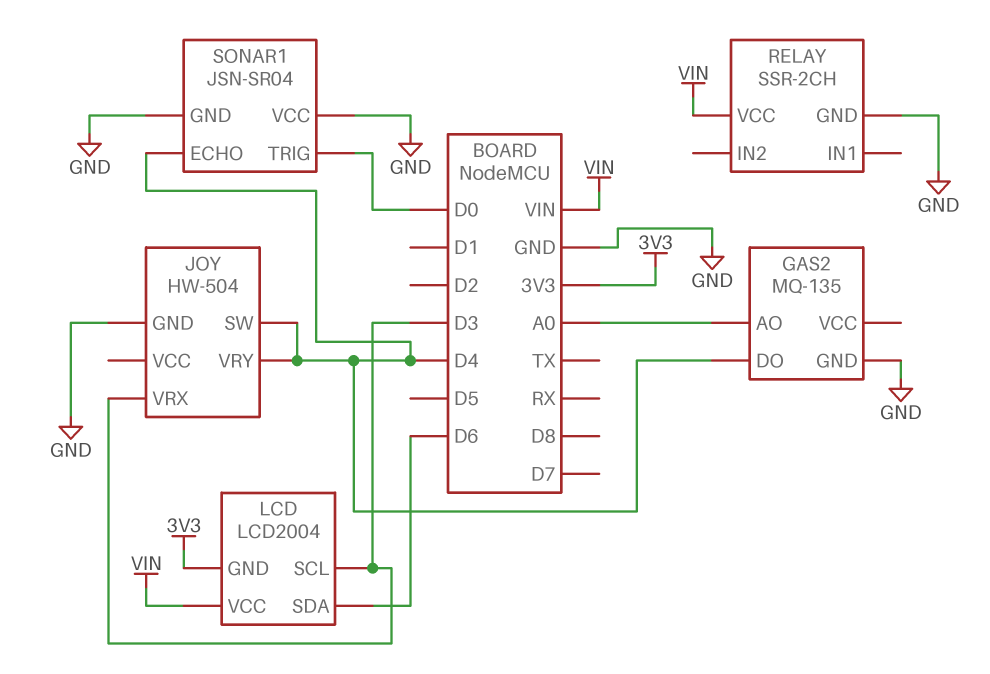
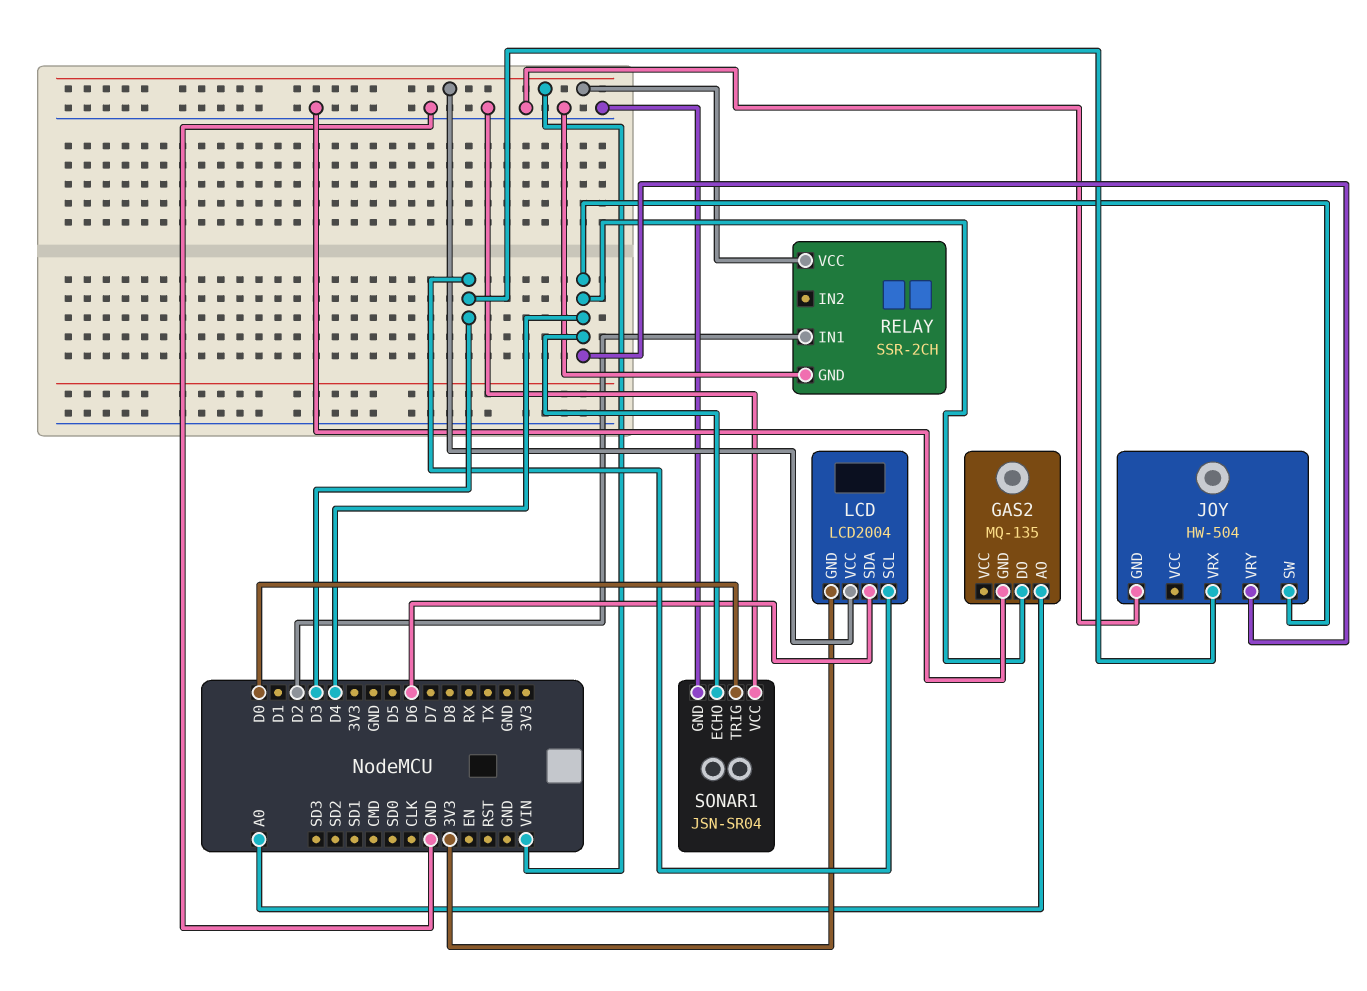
RELAY pin IN1: none -> D2

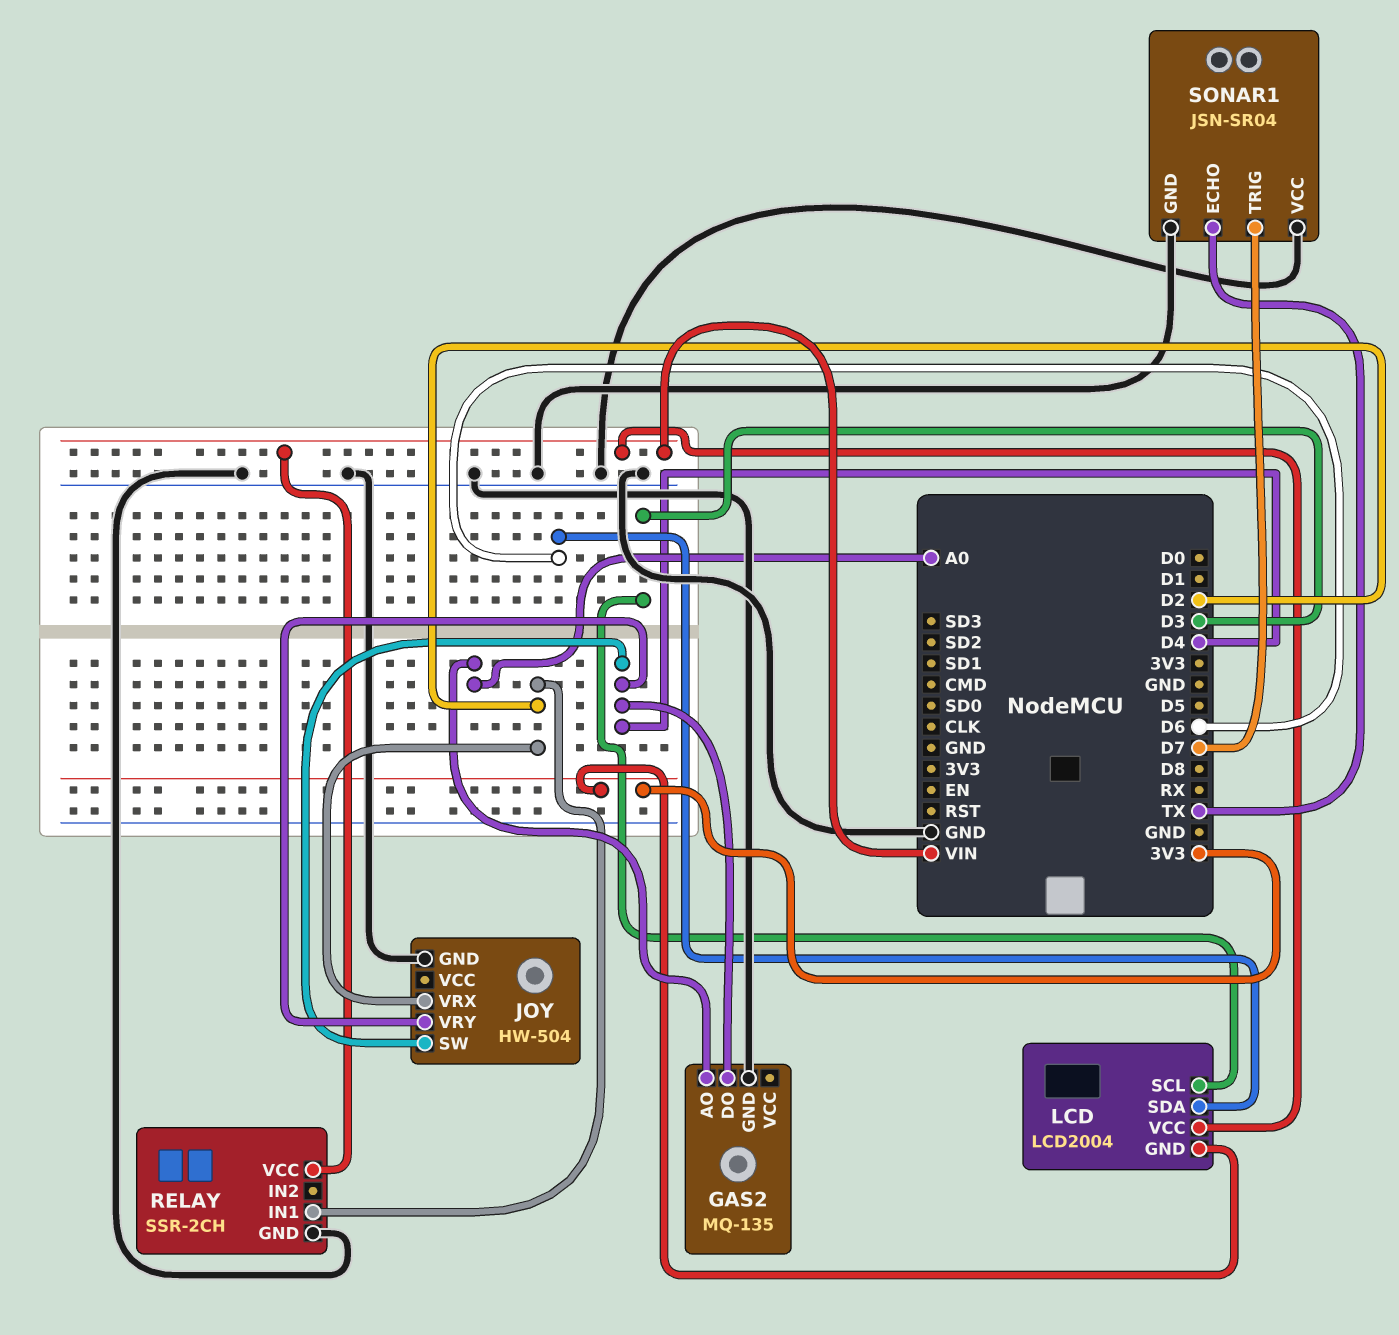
JOY pin VRX: D3 -> D2
SONAR1 pin ECHO: D4 -> TX
SONAR1 pin TRIG: D0 -> D7

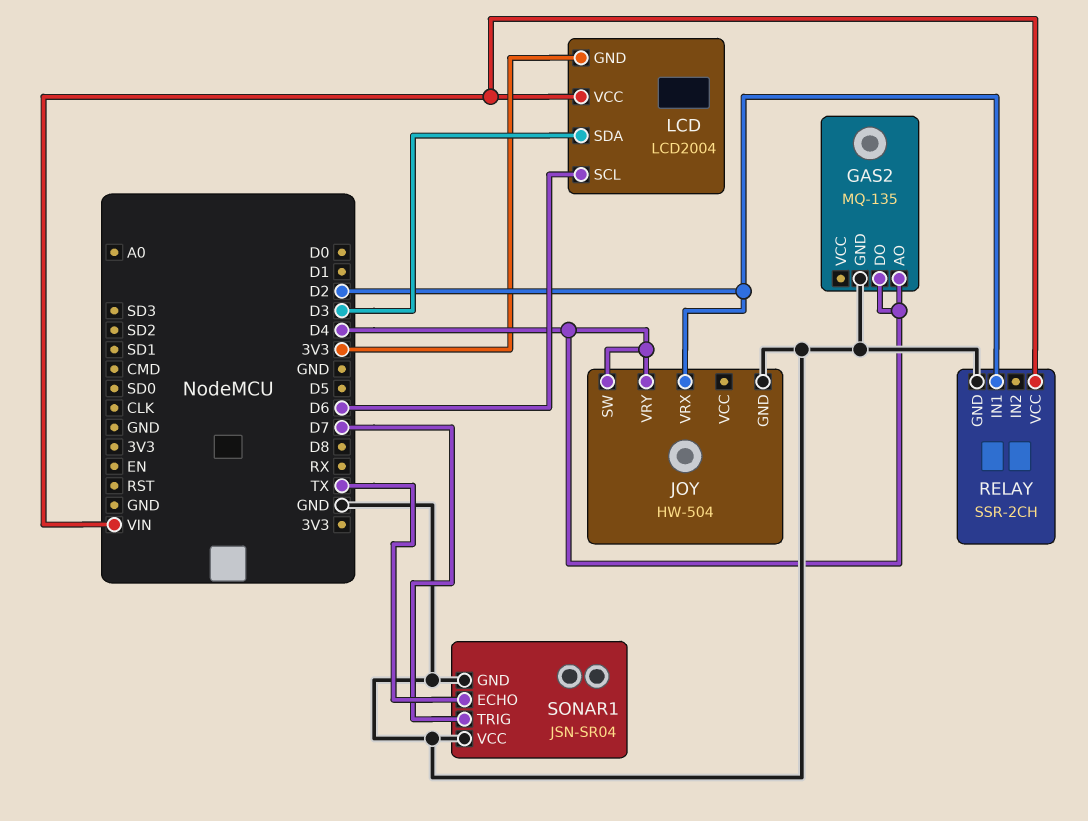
GAS2 pin AO: A0 -> D4
LCD pin SCL: D3 -> D6
LCD pin SDA: D6 -> D3

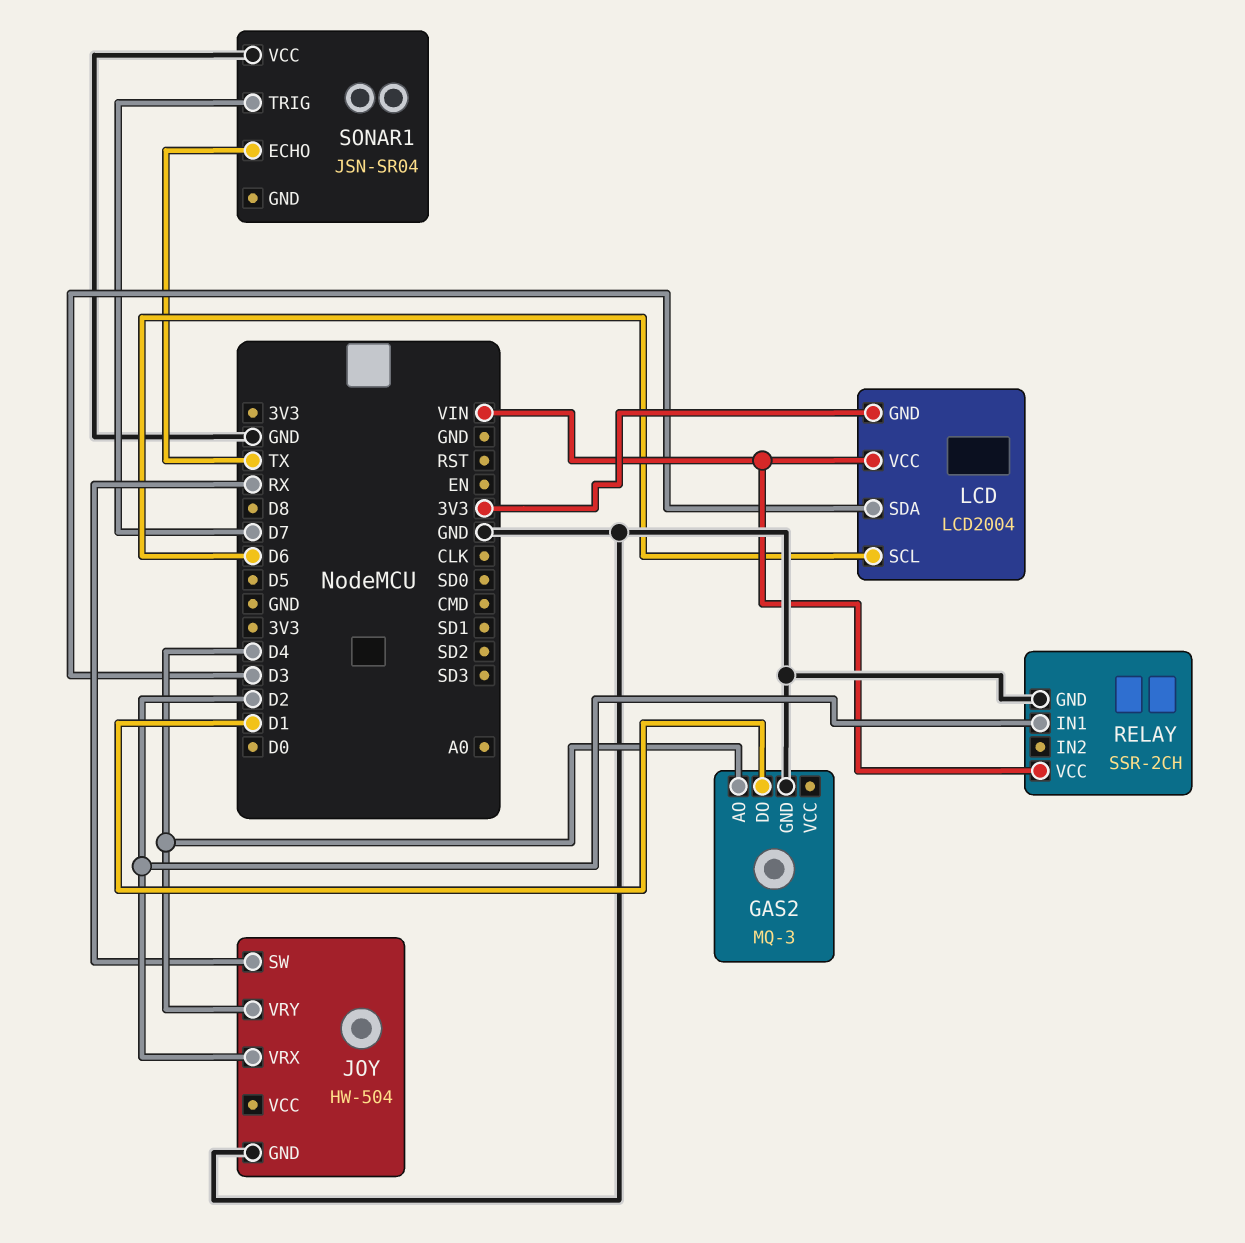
GAS2: MQ-135 -> MQ-3
GAS2 pin DO: D4 -> D1
JOY pin SW: D4 -> RX
SONAR1 pin GND: GND -> none

